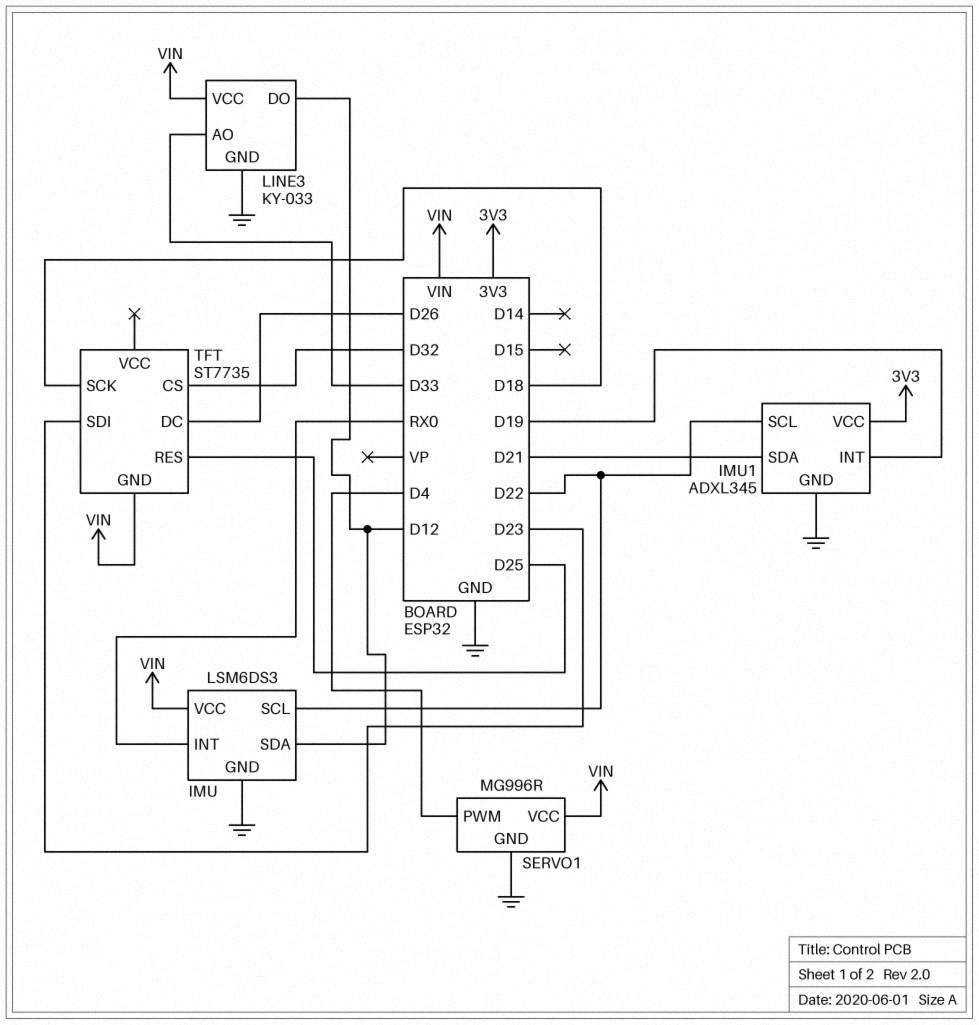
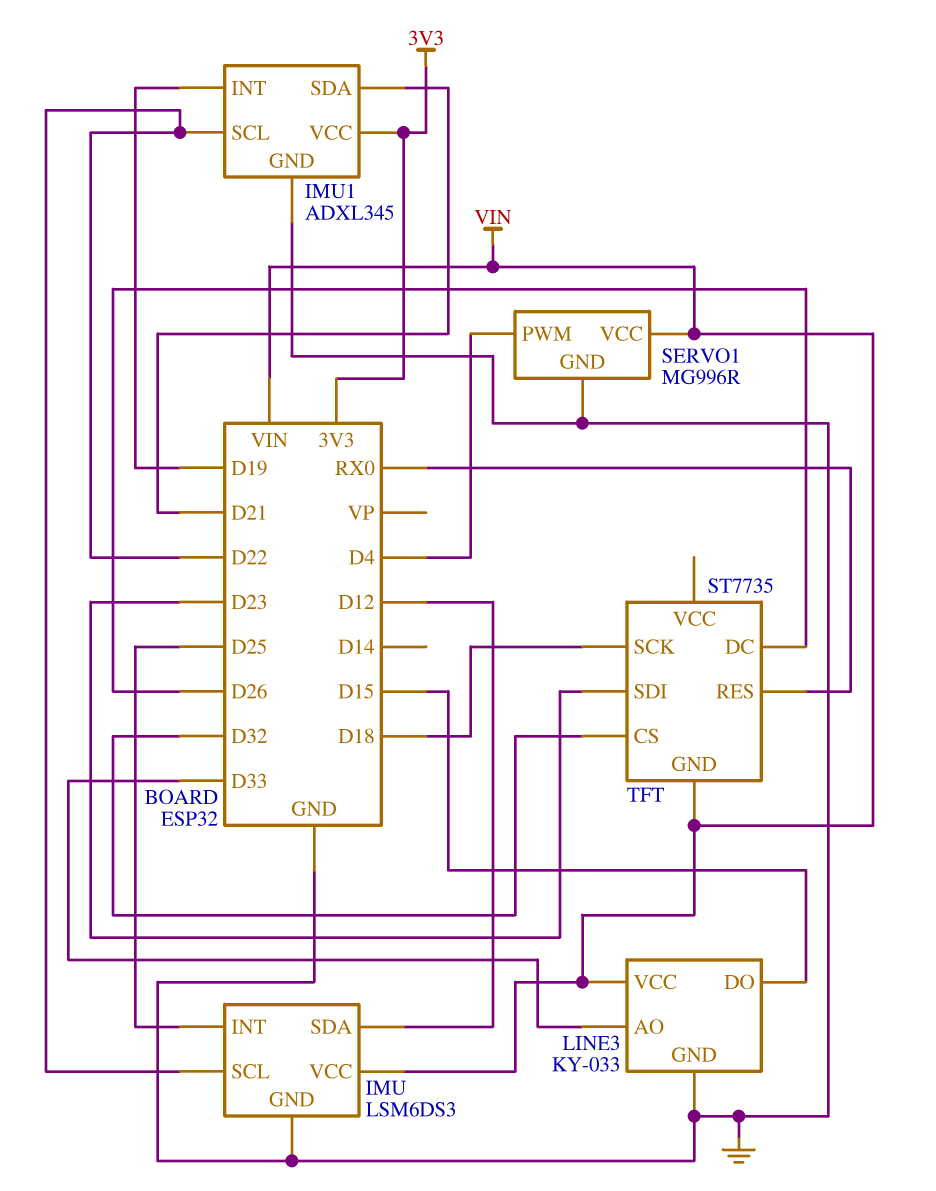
IMU pin INT: RX0 -> D25
LINE3 pin DO: D12 -> D15
TFT pin RES: D25 -> RX0

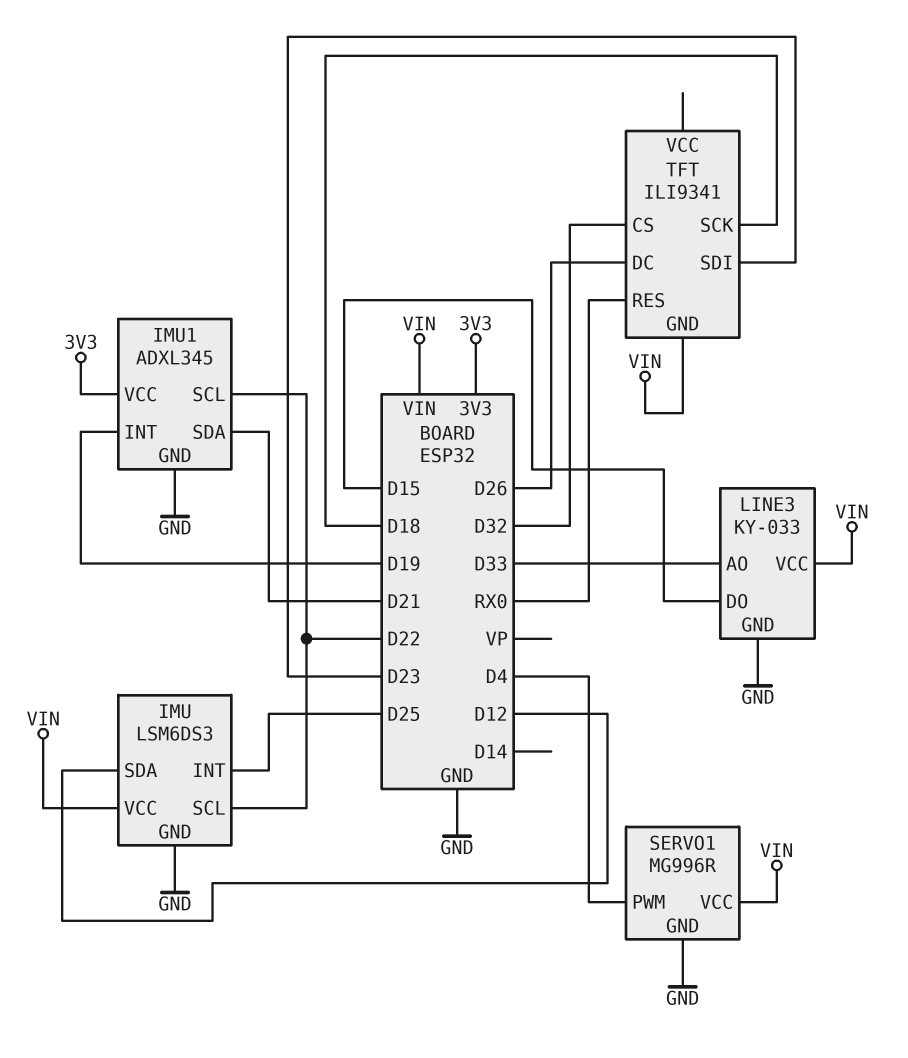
TFT: ST7735 -> ILI9341

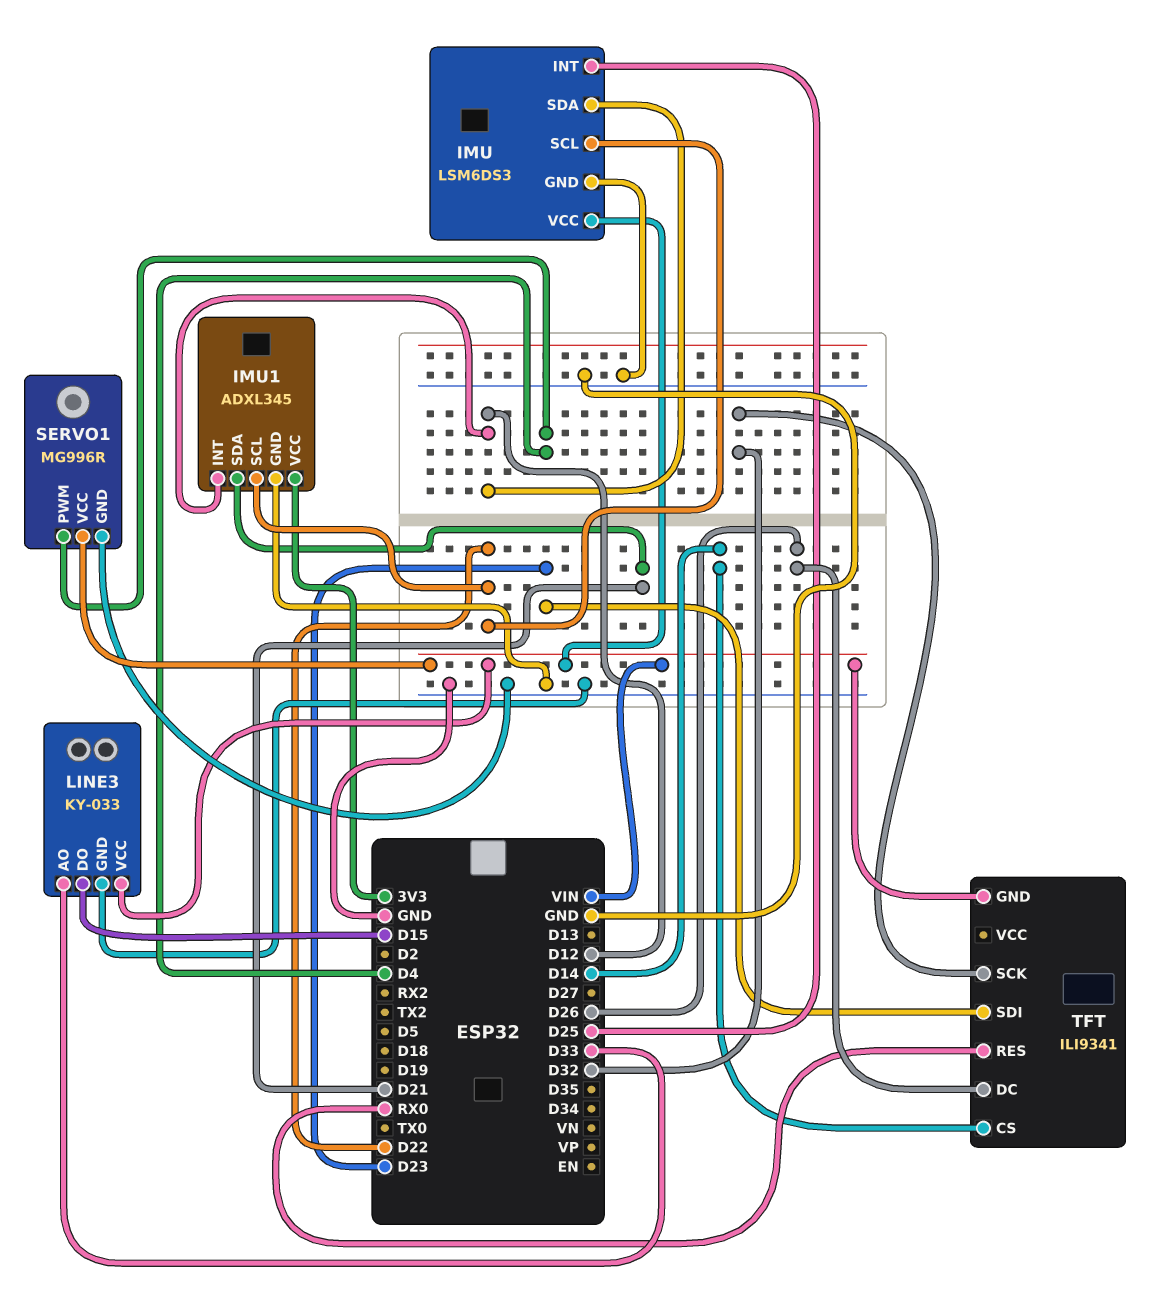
IMU1 pin INT: D19 -> D12
TFT pin CS: D32 -> D14
TFT pin SCK: D18 -> D32

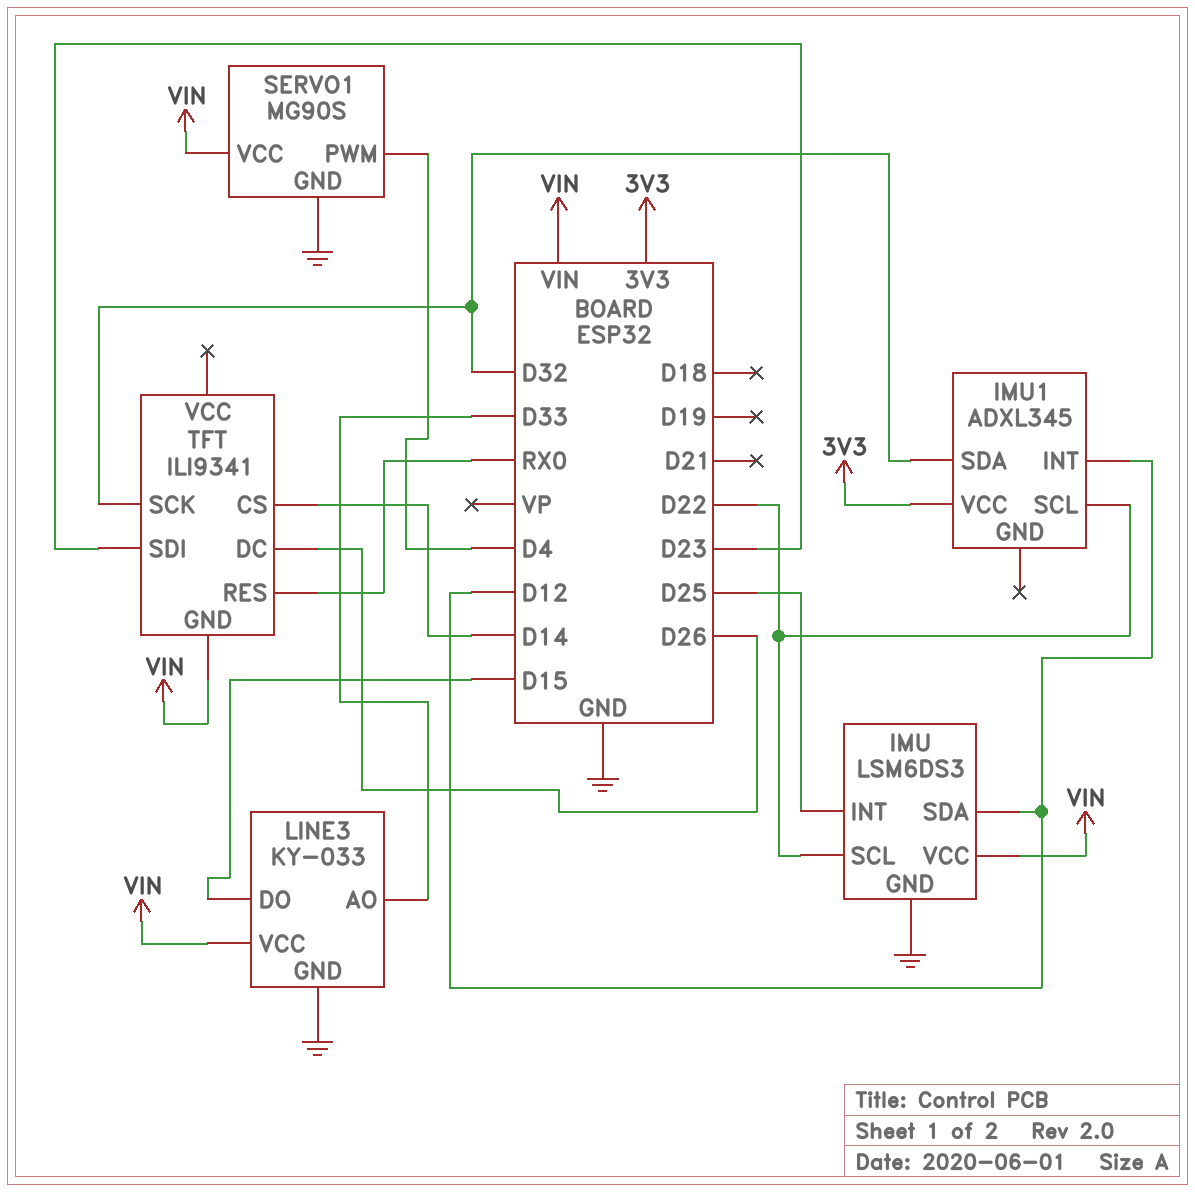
IMU1 pin GND: GND -> none
IMU1 pin SDA: D21 -> D32
SERVO1: MG996R -> MG90S

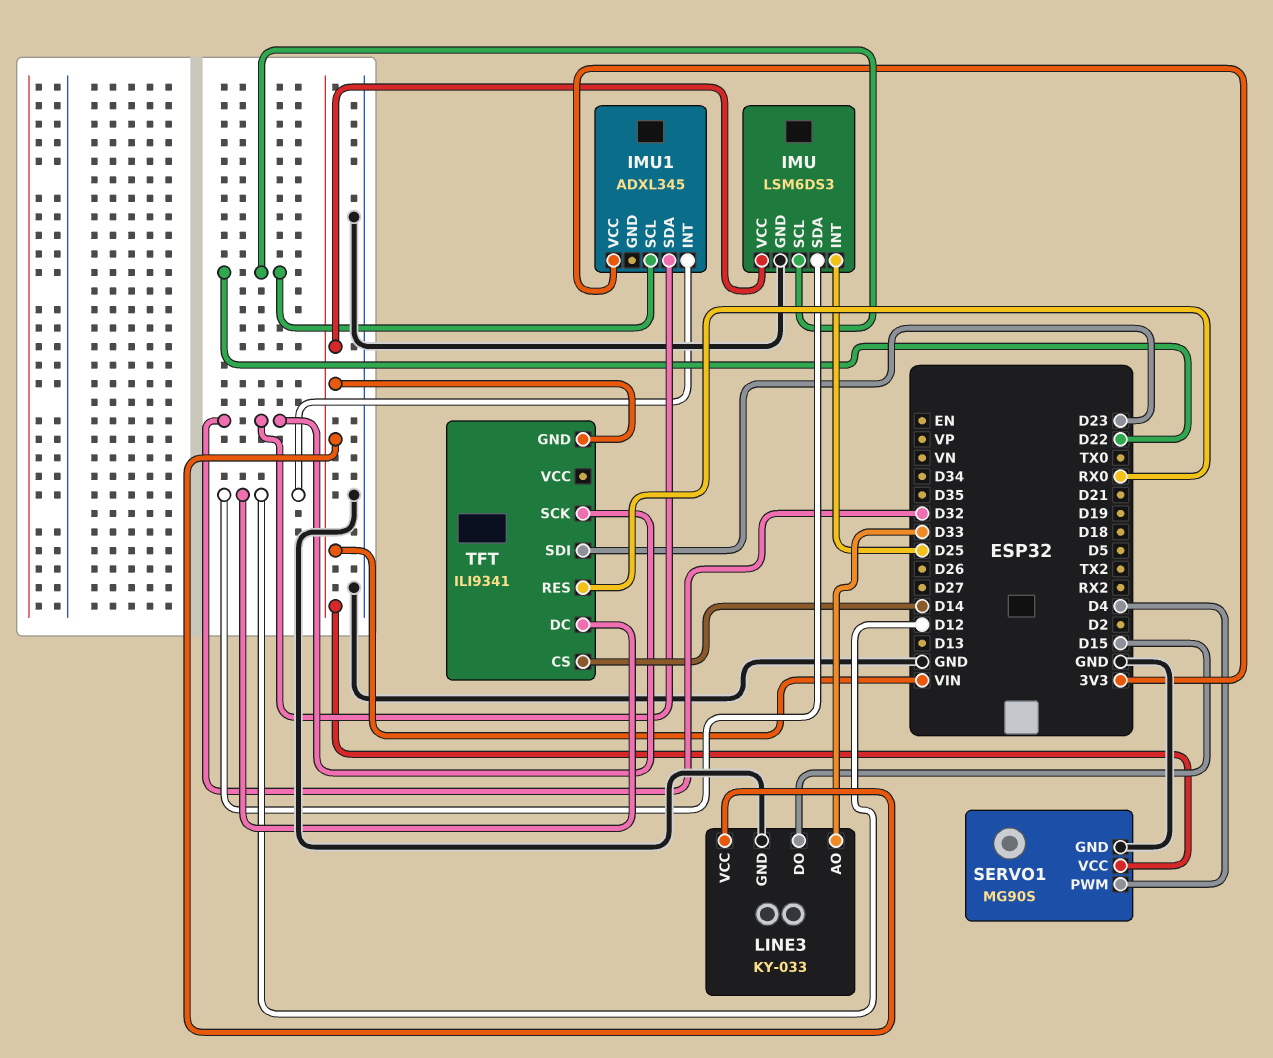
TFT pin DC: D26 -> D12

